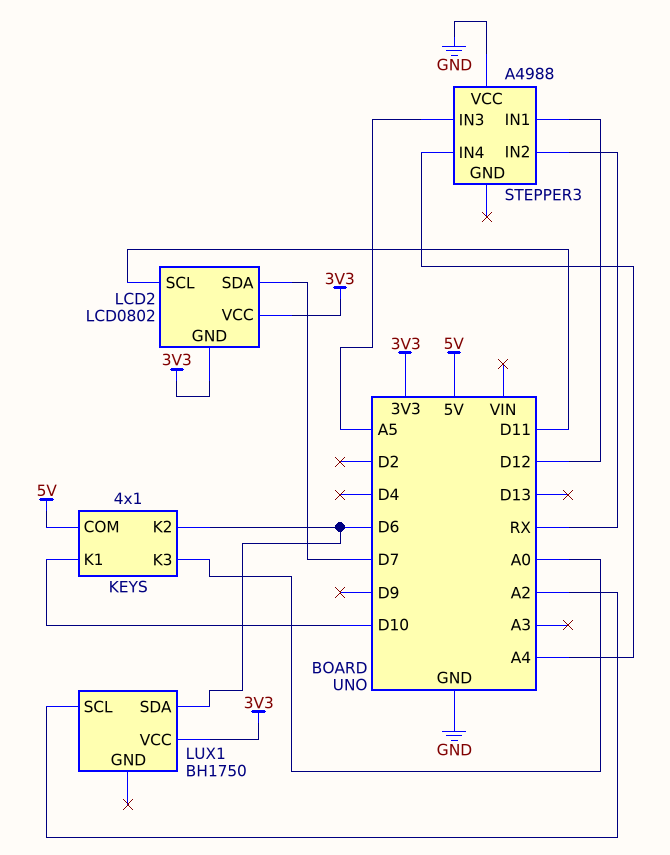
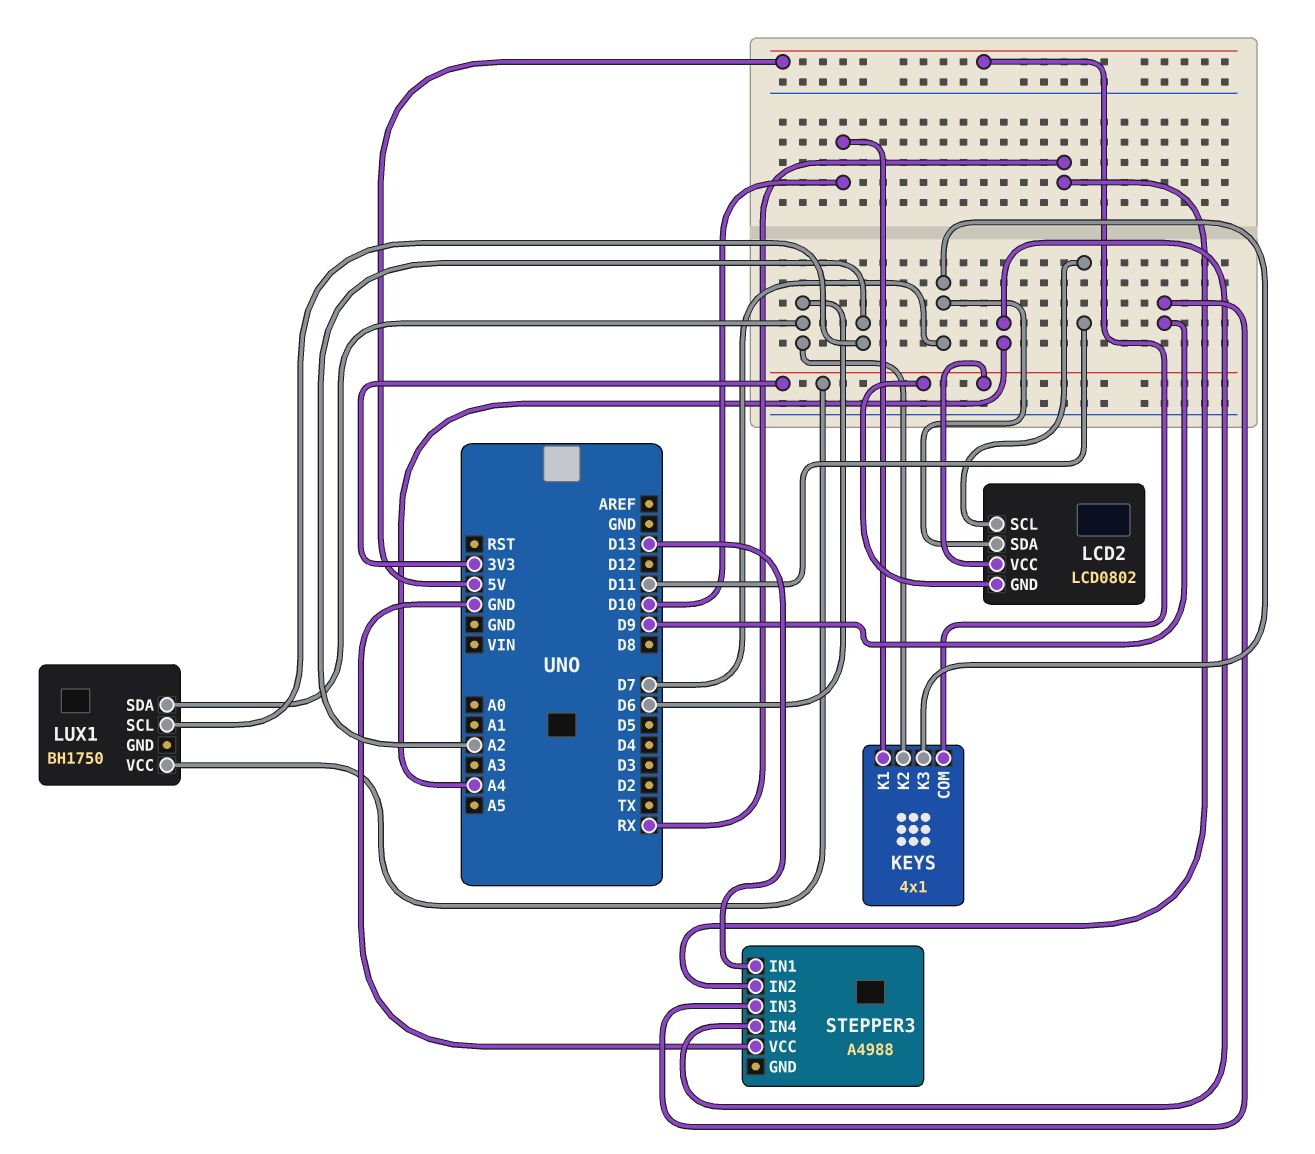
KEYS pin K3: A0 -> D7
STEPPER3 pin IN1: D12 -> D13
STEPPER3 pin IN3: A5 -> D9

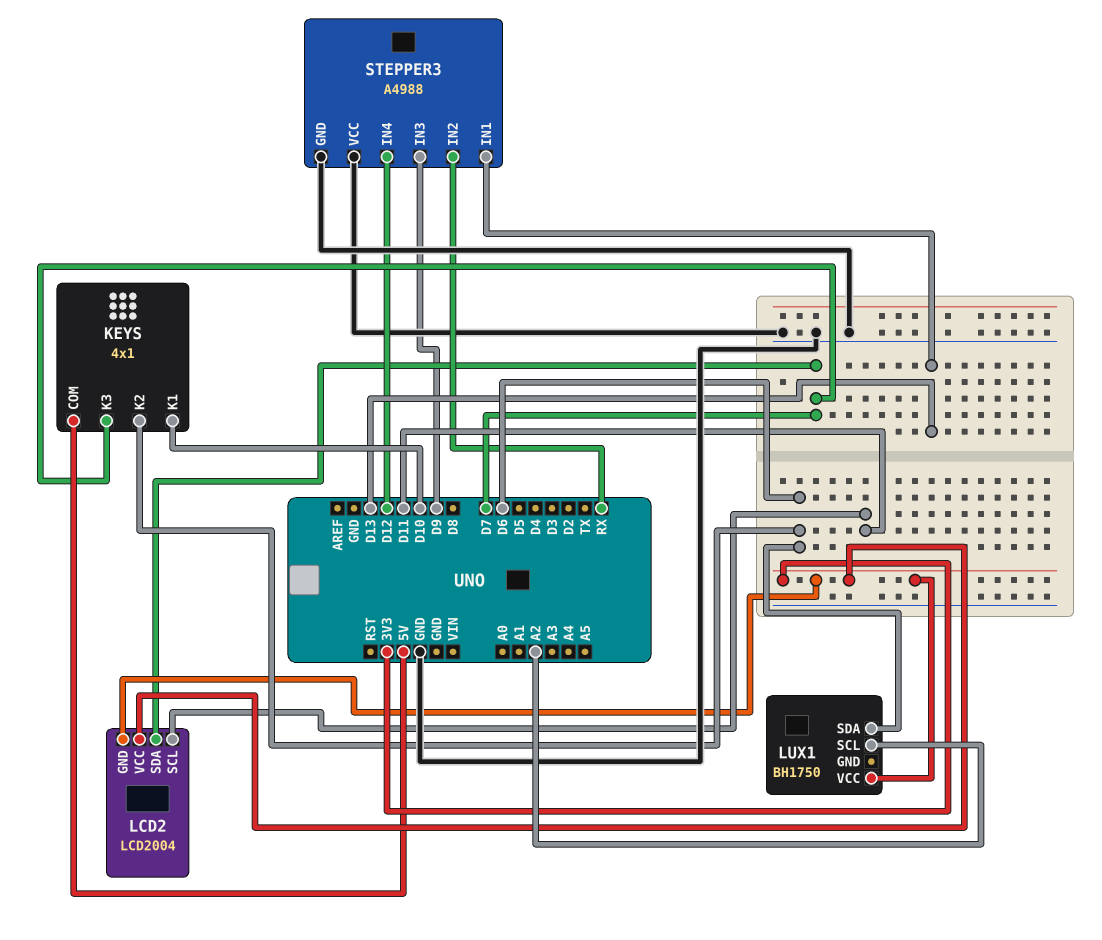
LCD2: LCD0802 -> LCD2004
STEPPER3 pin GND: none -> GND
STEPPER3 pin IN4: A4 -> D12

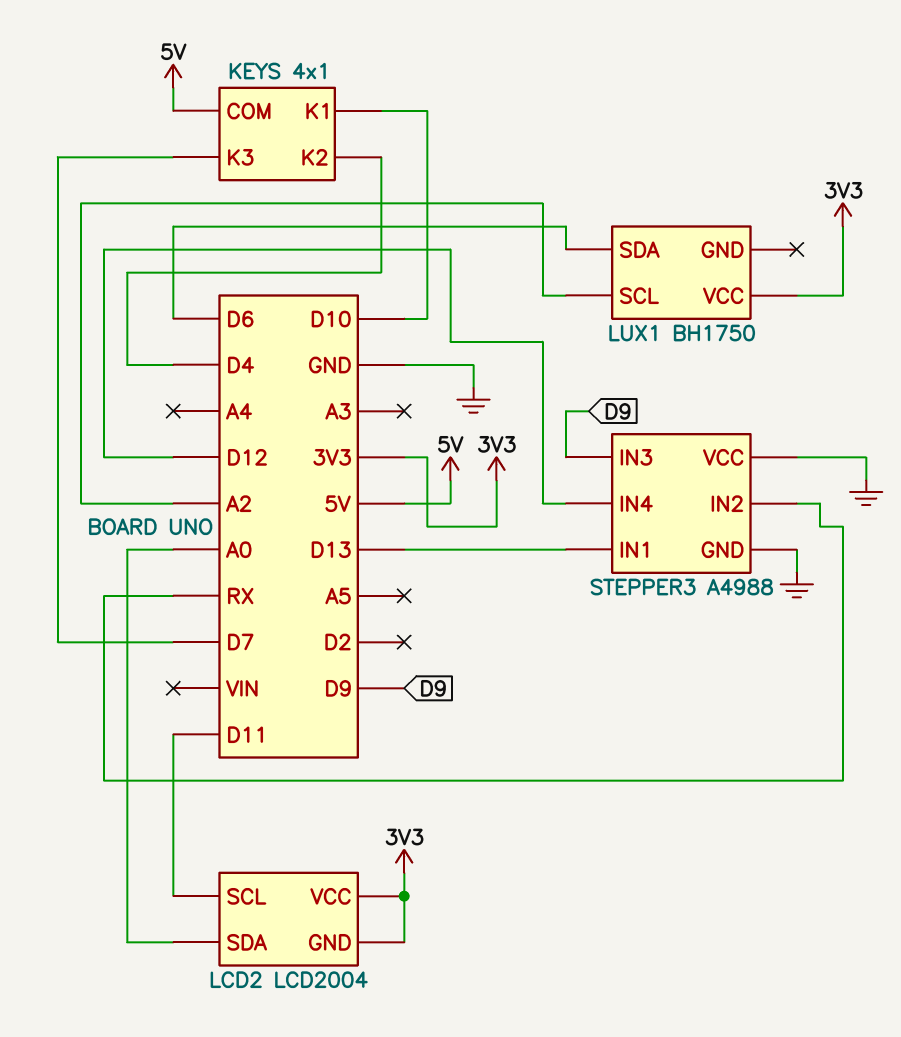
KEYS pin K2: D6 -> D4
LCD2 pin SDA: D7 -> A0

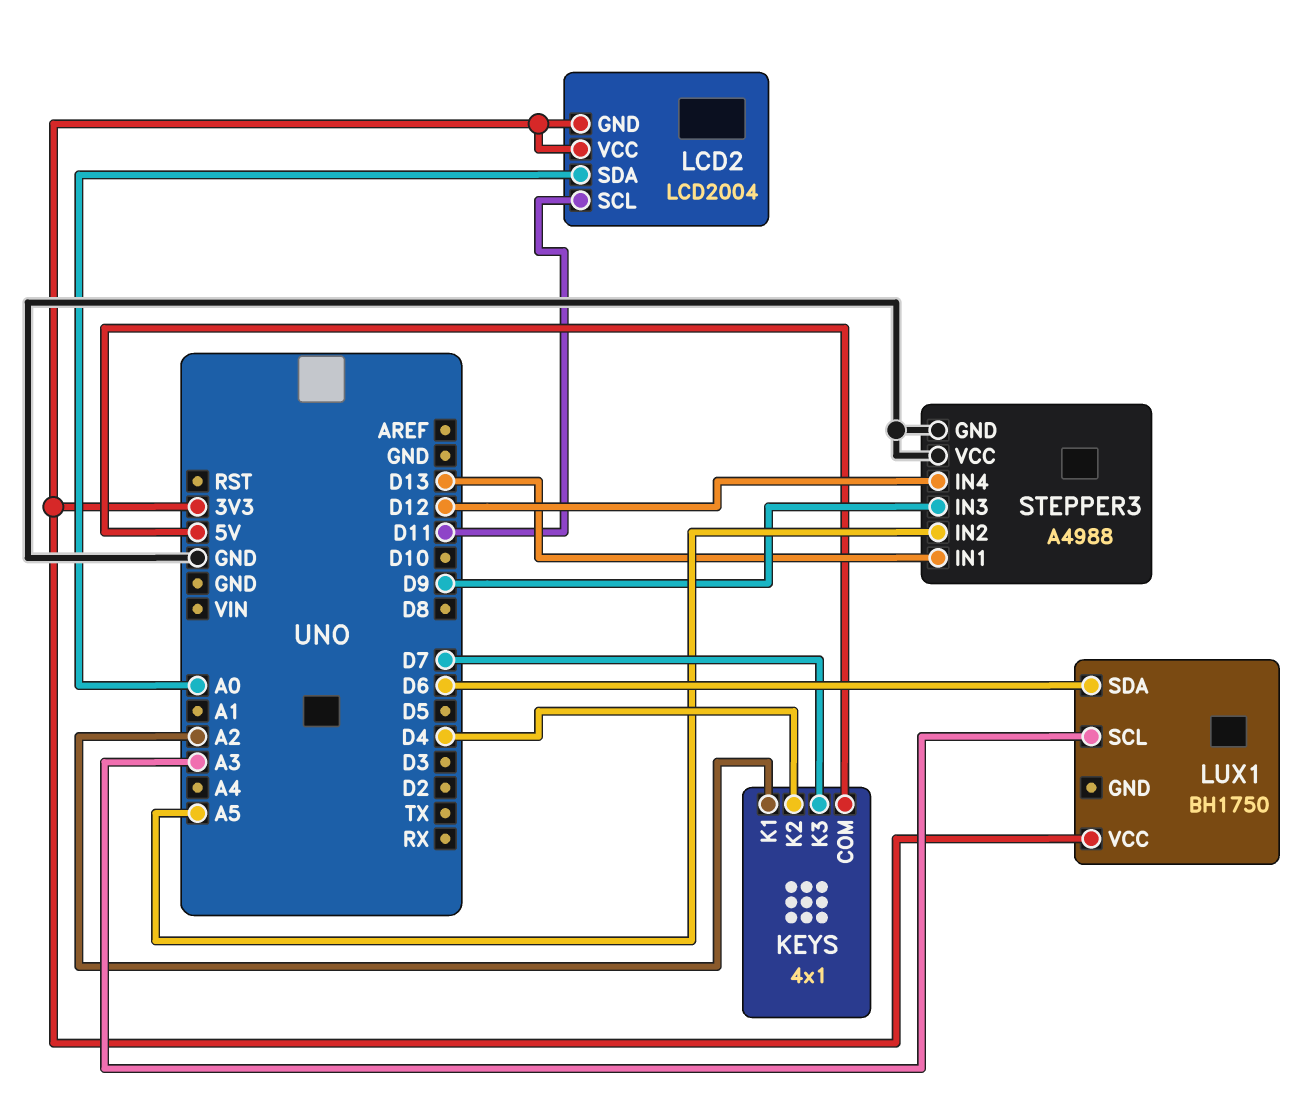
KEYS pin K1: D10 -> A2
LUX1 pin SCL: A2 -> A3
STEPPER3 pin IN2: RX -> A5

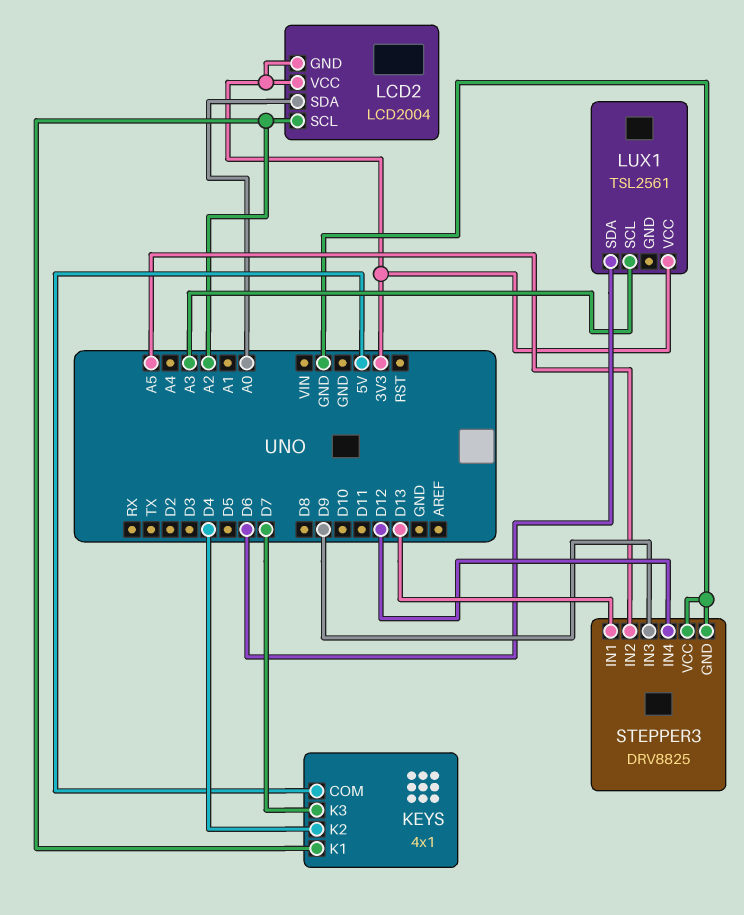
LCD2 pin SCL: D11 -> A2
LUX1: BH1750 -> TSL2561
STEPPER3: A4988 -> DRV8825

